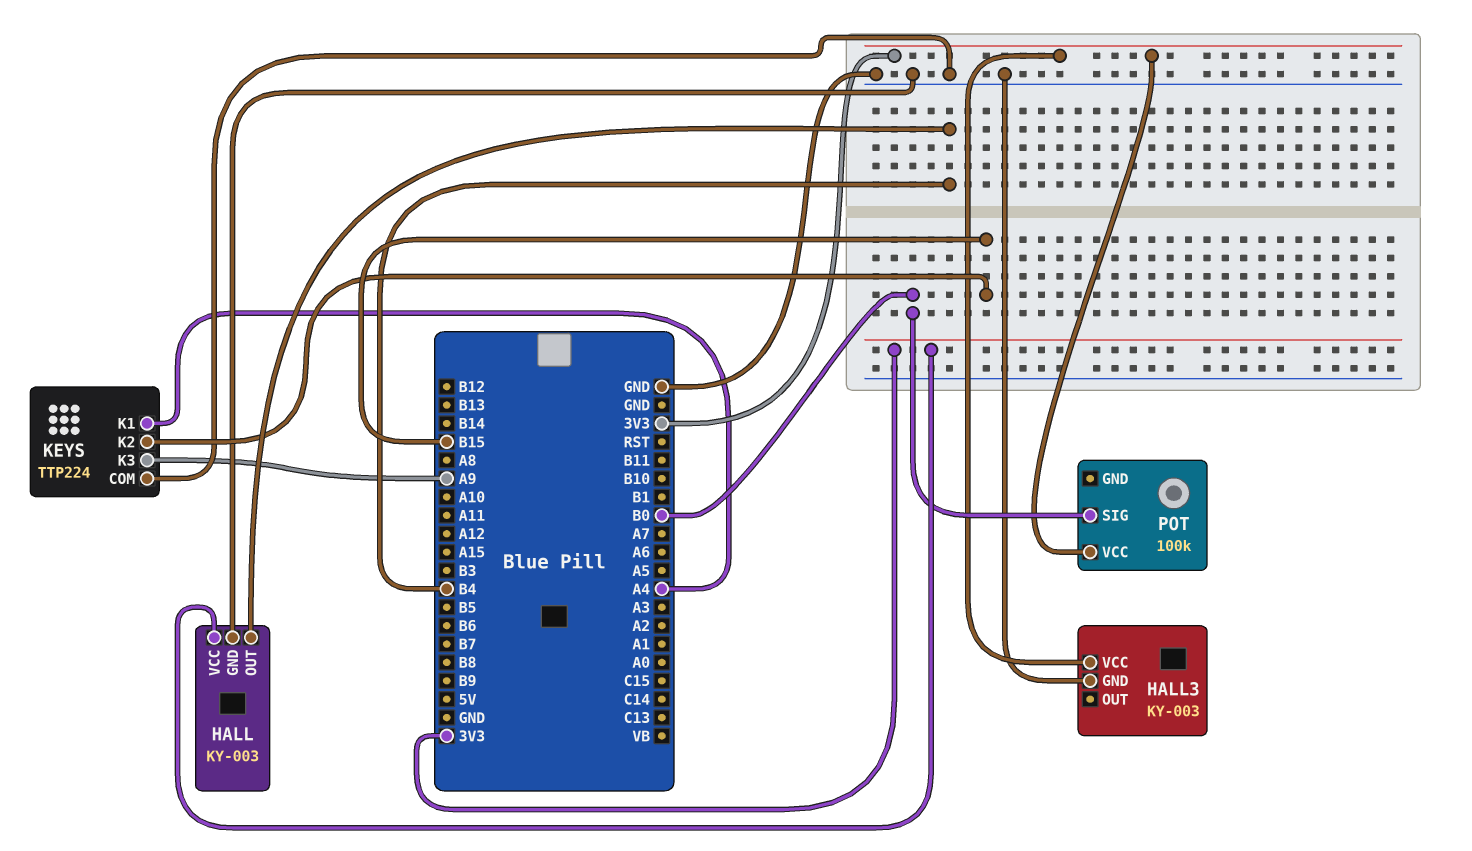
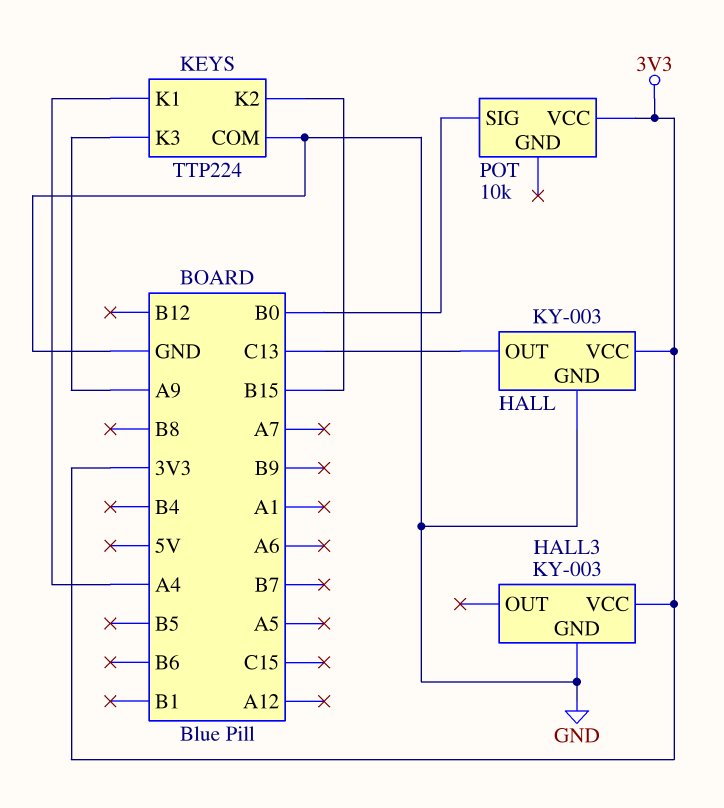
HALL pin OUT: B4 -> C13
POT: 100k -> 10k

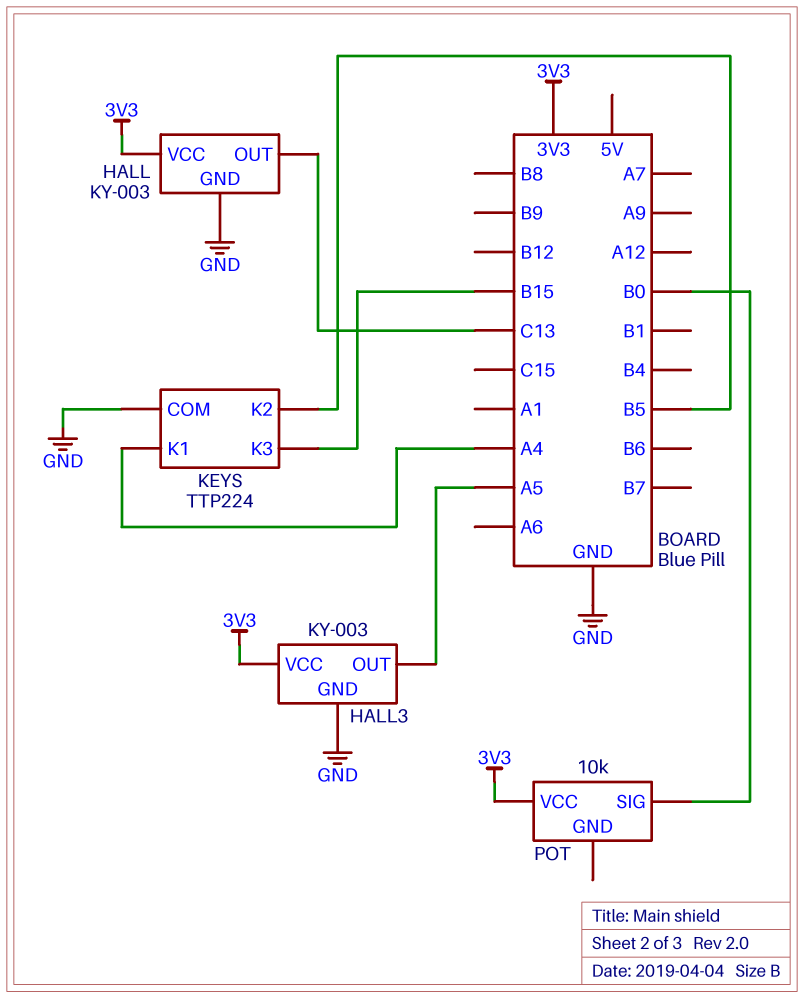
HALL3 pin OUT: none -> A5
KEYS pin K2: B15 -> B5
KEYS pin K3: A9 -> B15

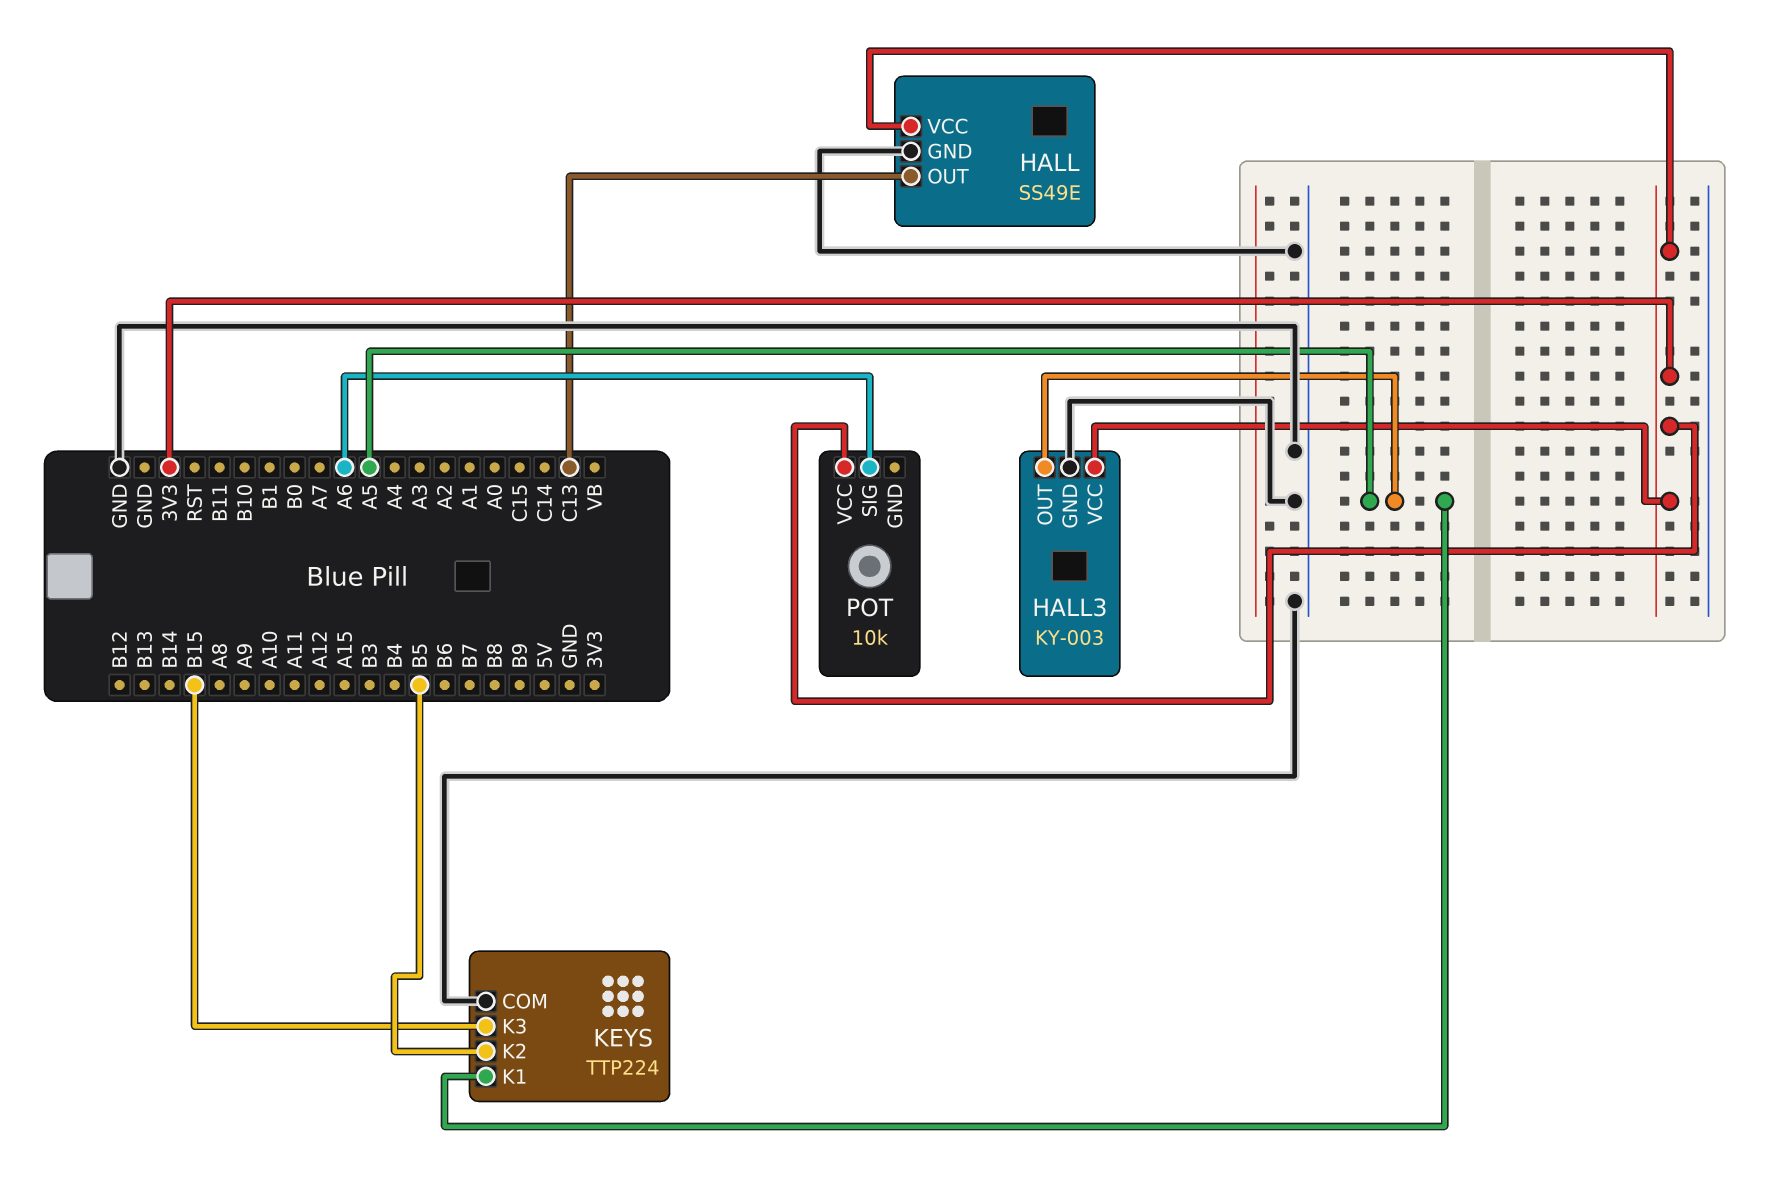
HALL: KY-003 -> SS49E
KEYS pin K1: A4 -> A5
POT pin SIG: B0 -> A6

